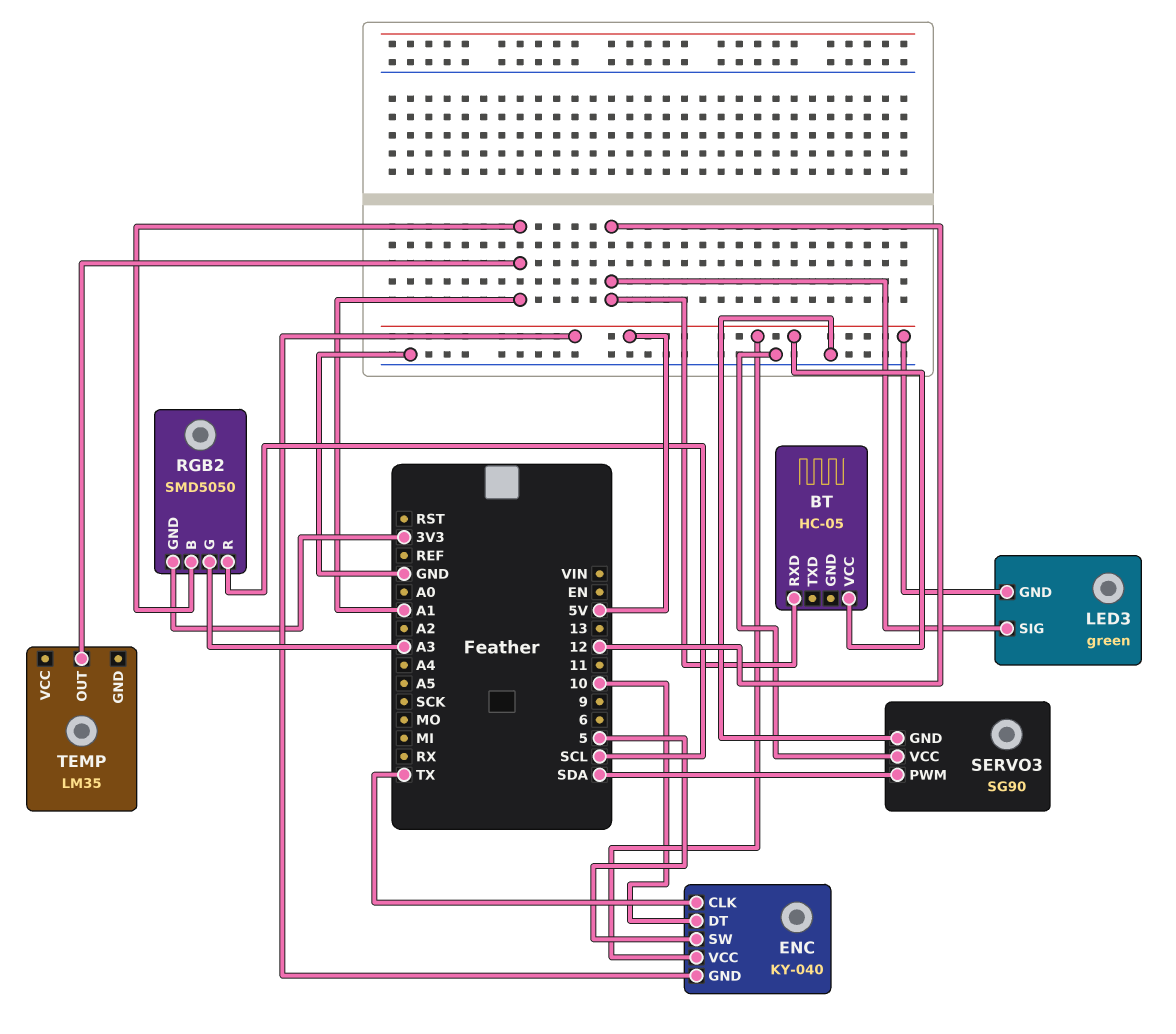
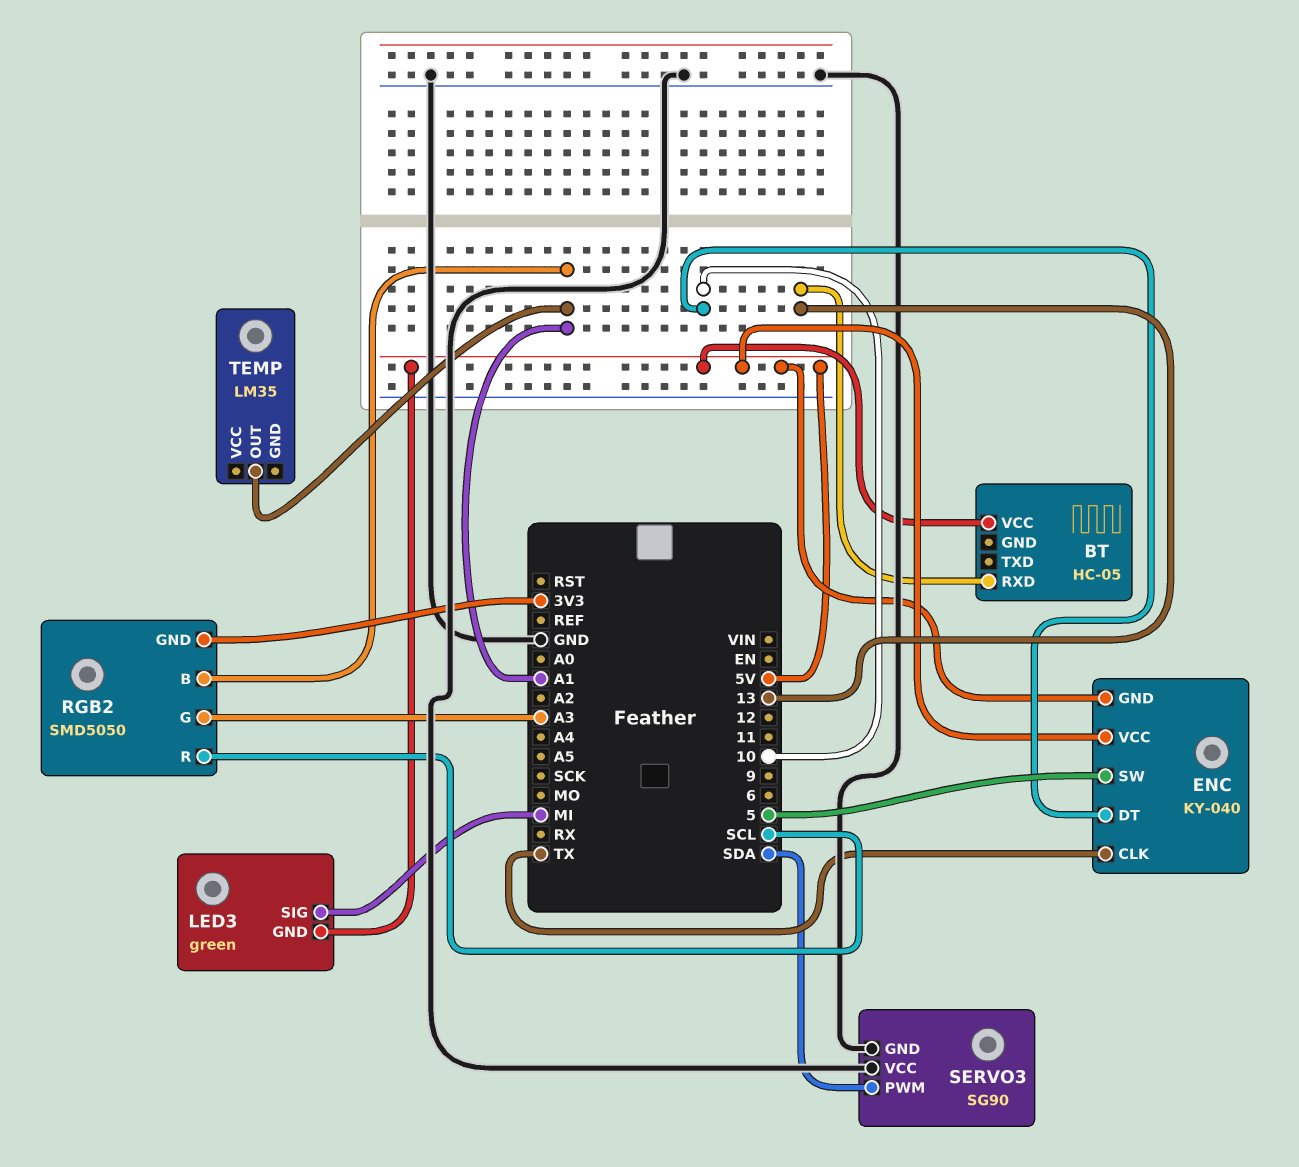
BT pin RXD: 12 -> 13
LED3 pin SIG: 12 -> MI

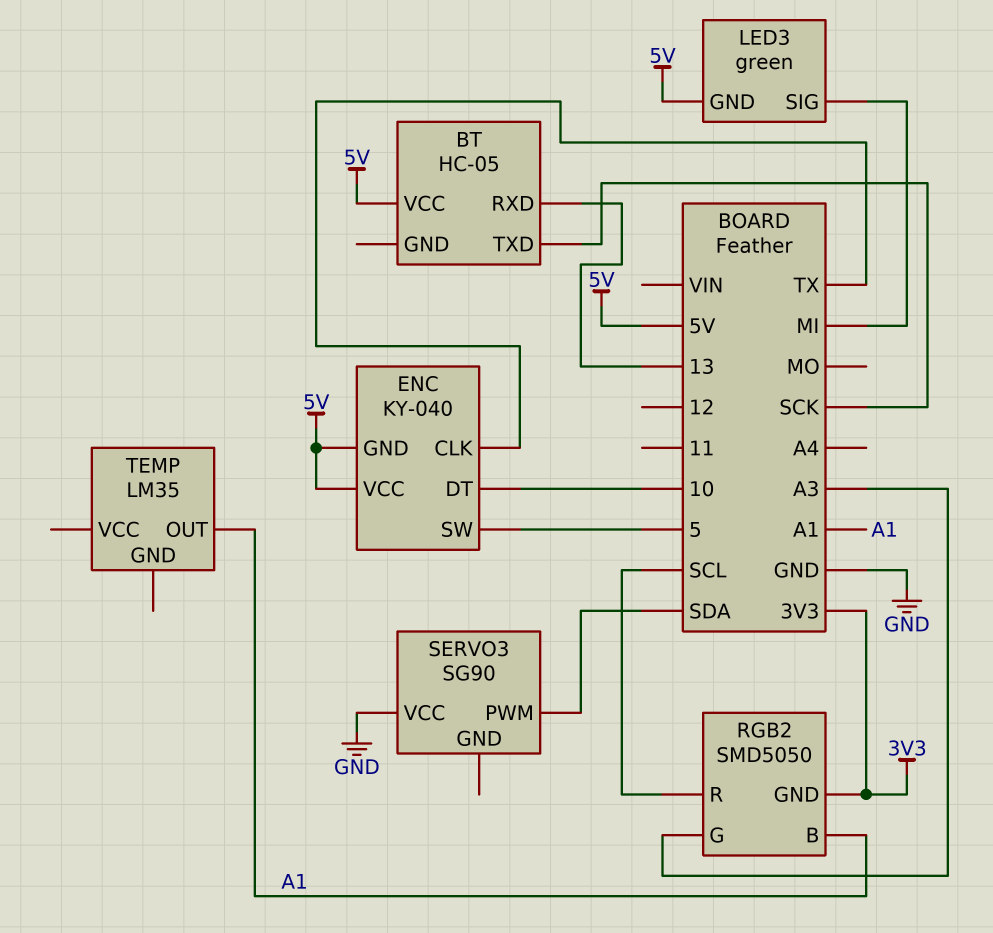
BT pin TXD: none -> SCK
SERVO3 pin GND: GND -> none

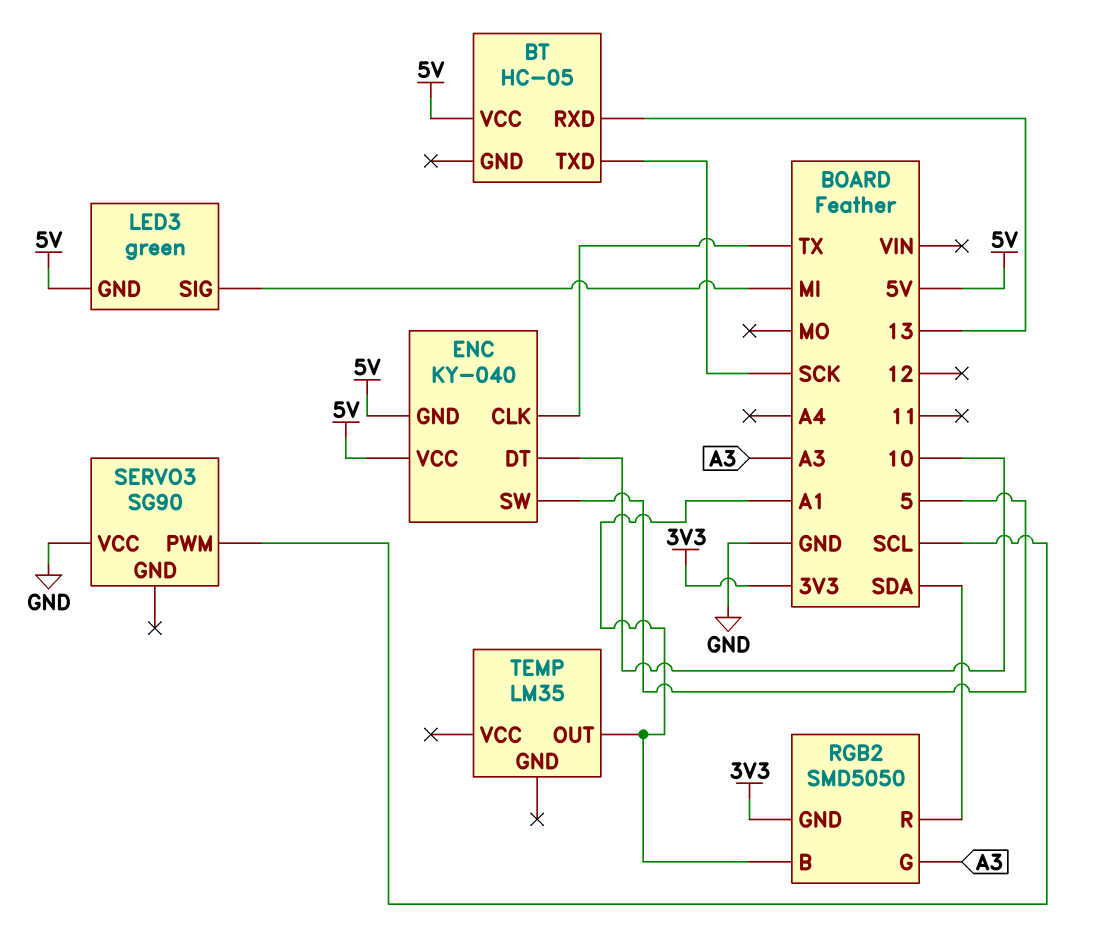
RGB2 pin R: SCL -> SDA
SERVO3 pin PWM: SDA -> SCL

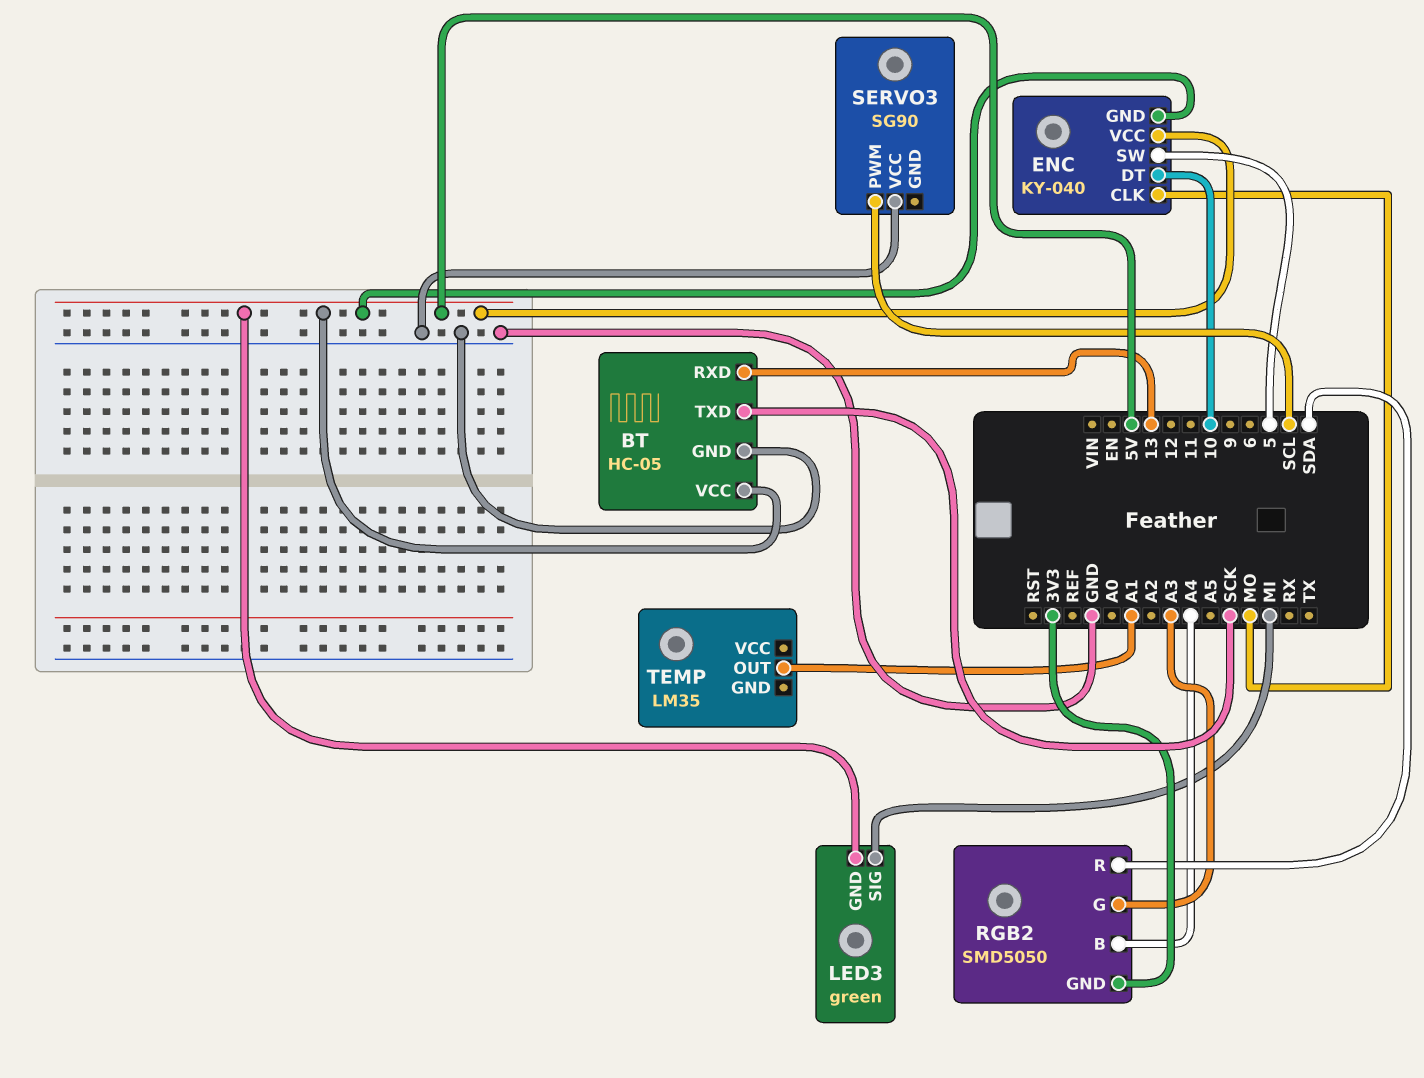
BT pin GND: none -> GND
ENC pin CLK: TX -> MO
RGB2 pin B: A1 -> A4

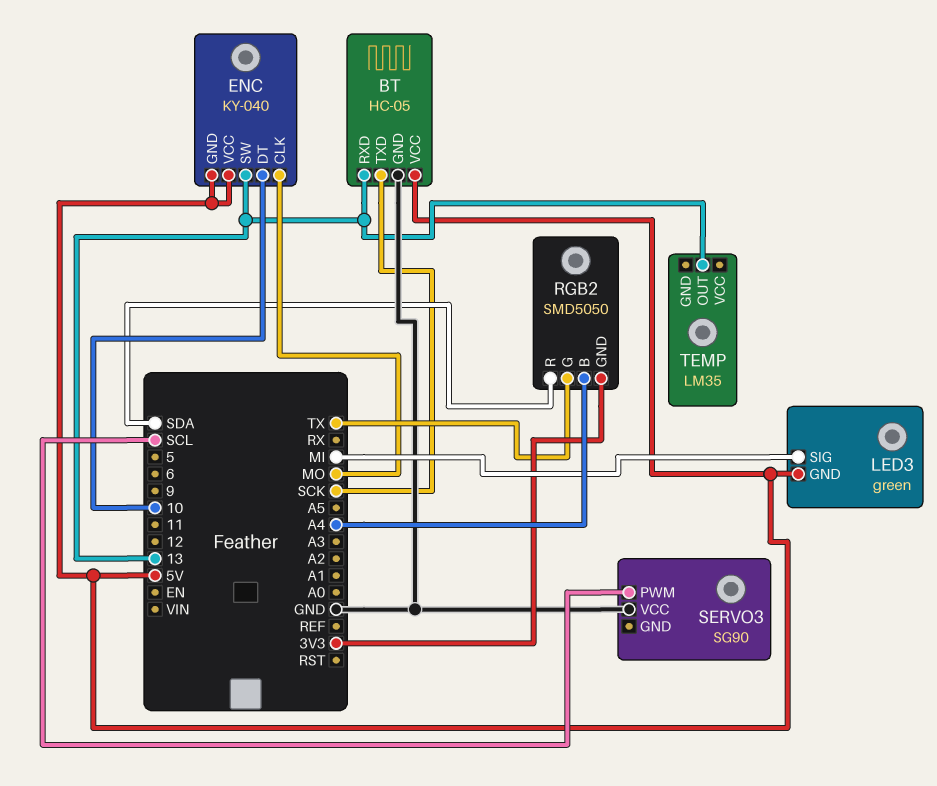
ENC pin SW: 5 -> 13
RGB2 pin G: A3 -> TX
TEMP pin OUT: A1 -> 13

